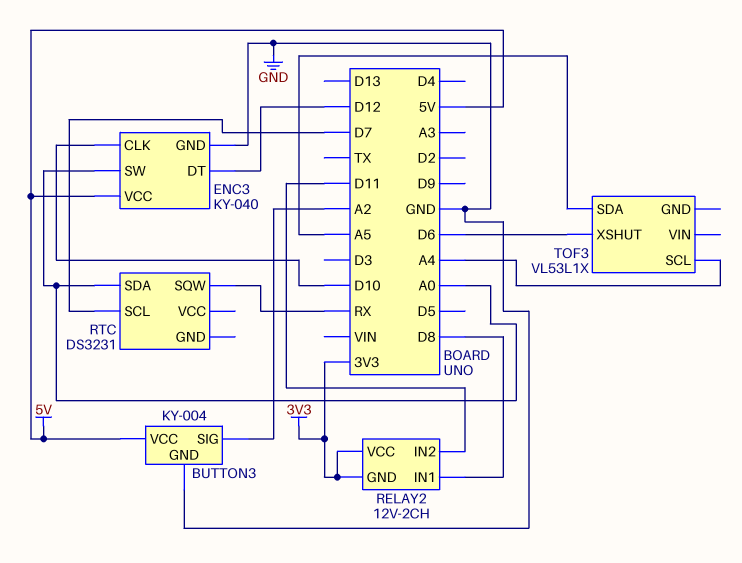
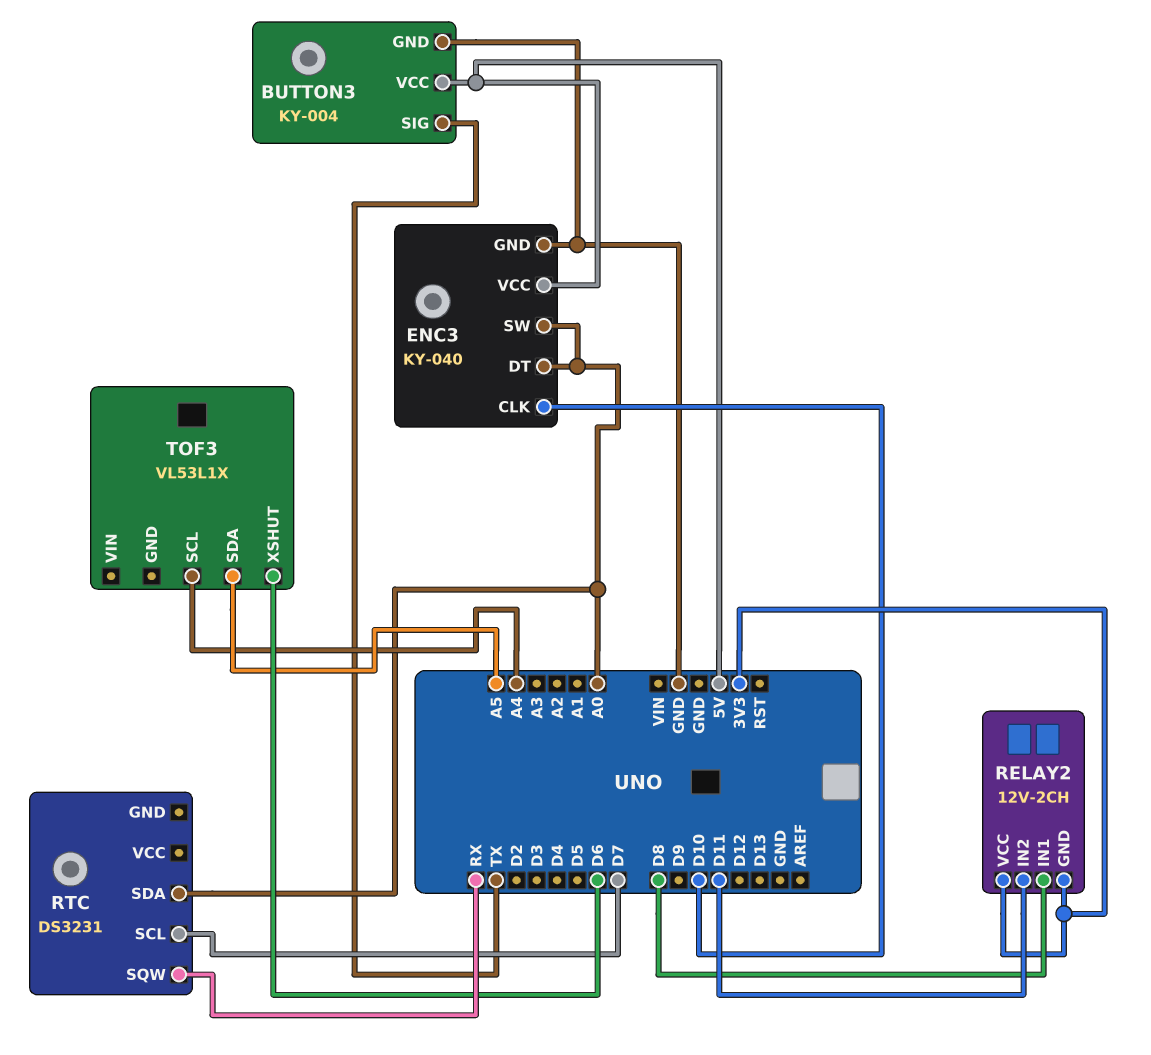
BUTTON3 pin SIG: A2 -> TX
ENC3 pin DT: D12 -> A0

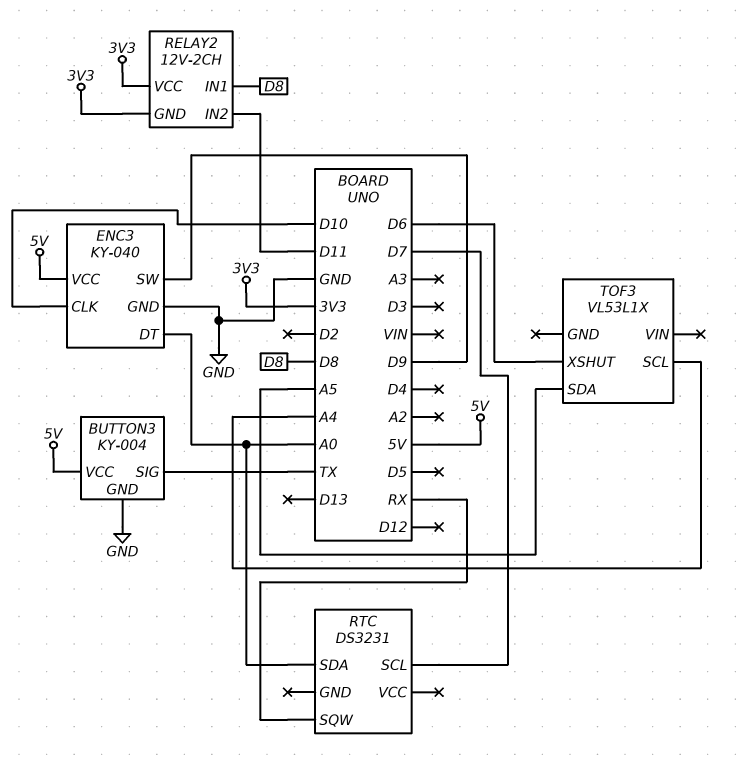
ENC3 pin SW: A0 -> D9

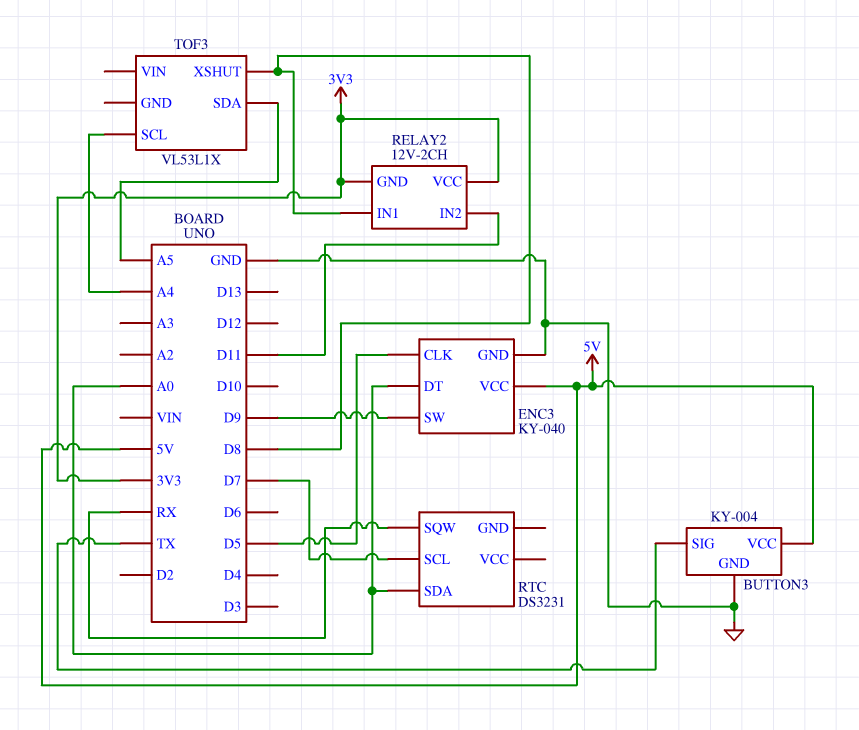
ENC3 pin CLK: D10 -> D5
TOF3 pin XSHUT: D6 -> D8

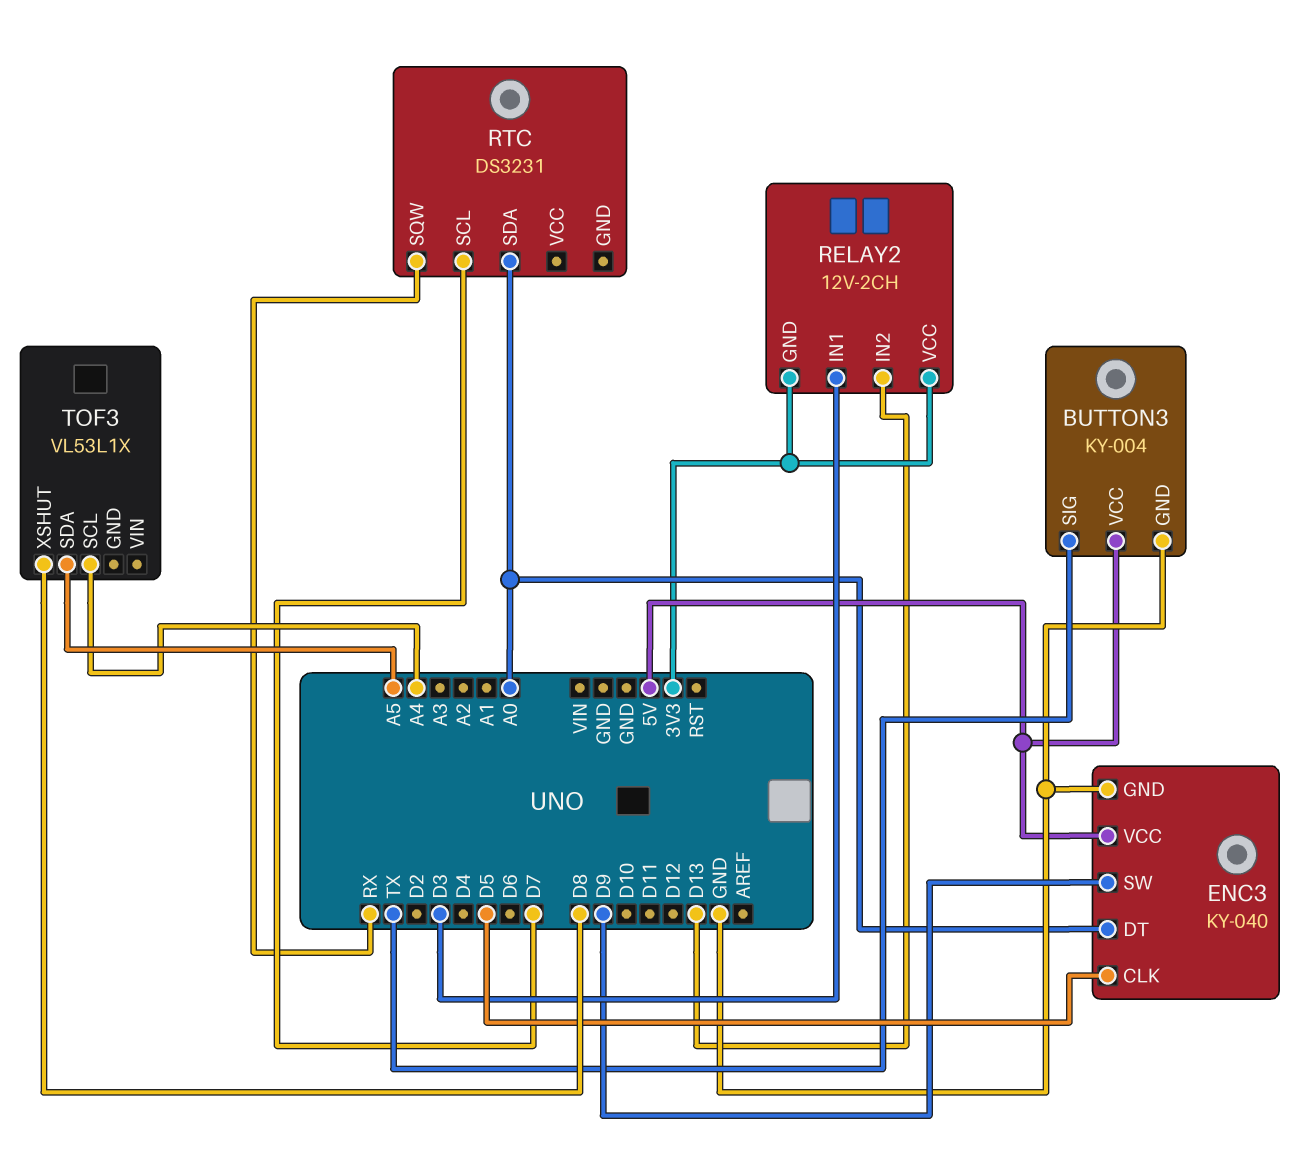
RELAY2 pin IN1: D8 -> D3
RELAY2 pin IN2: D11 -> D13

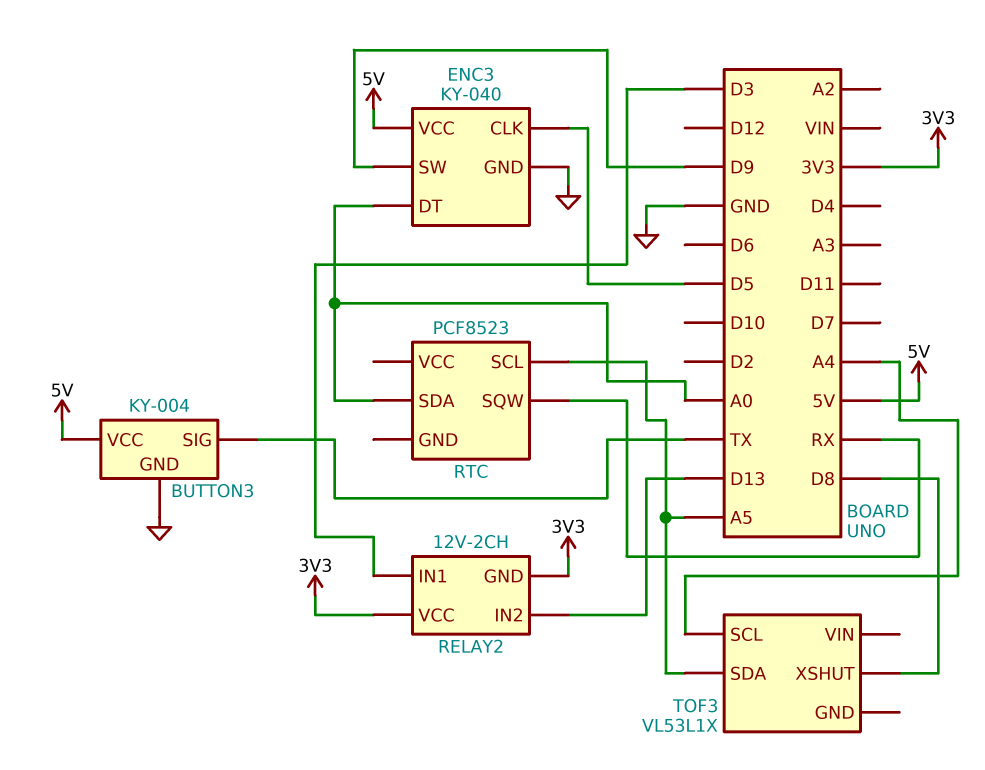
RTC: DS3231 -> PCF8523
RTC pin SCL: D7 -> A5

